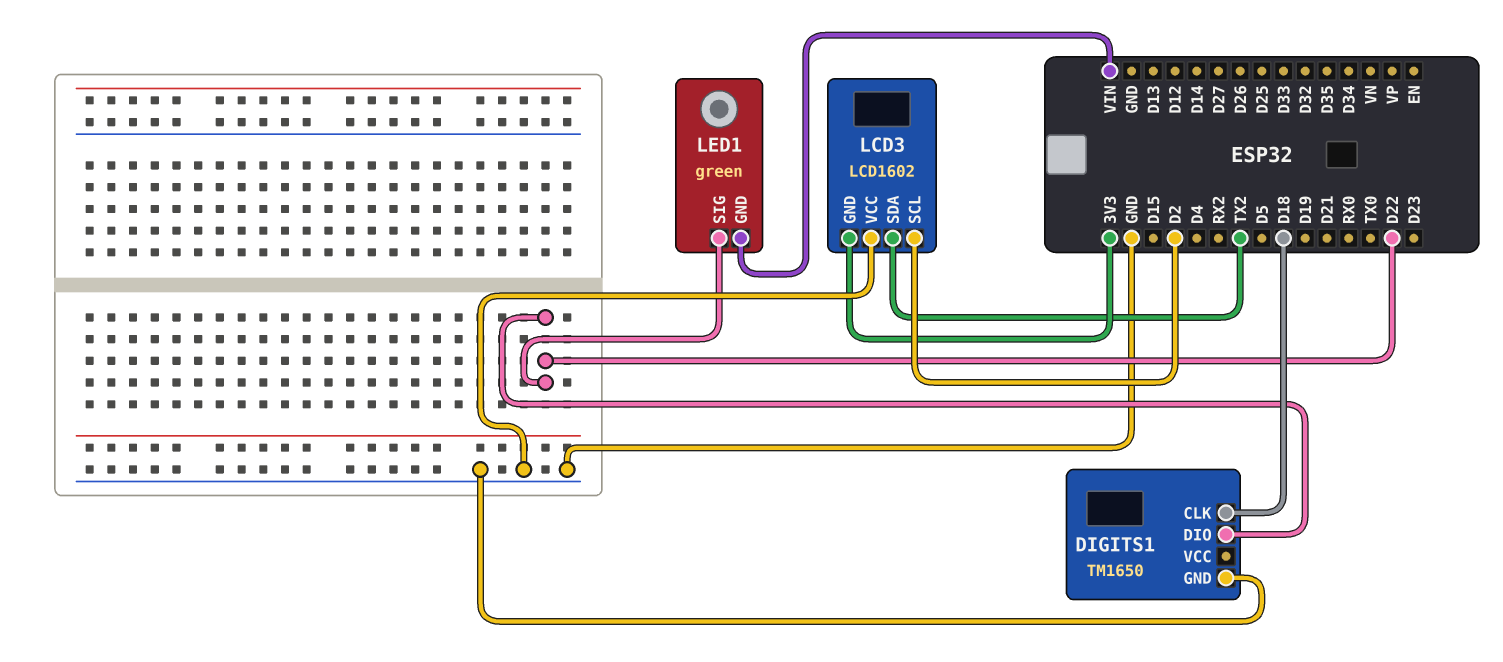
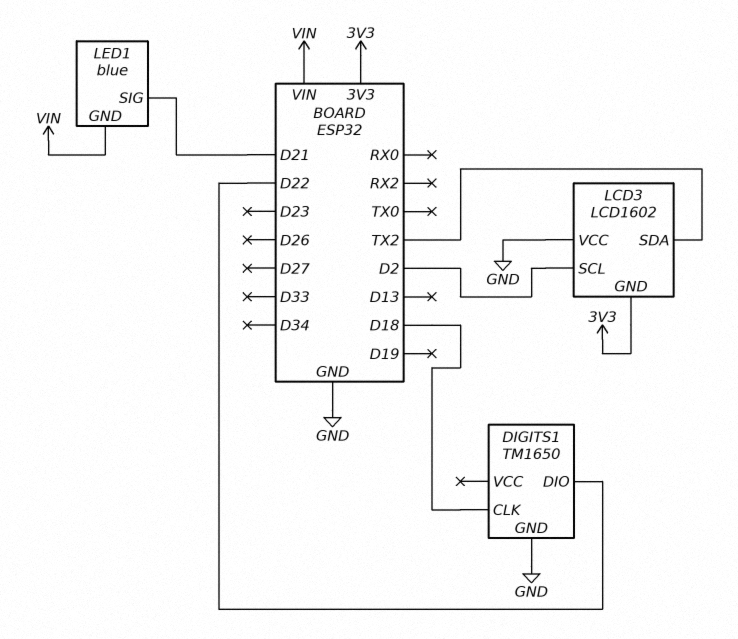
LED1: green -> blue
LED1 pin SIG: D22 -> D21

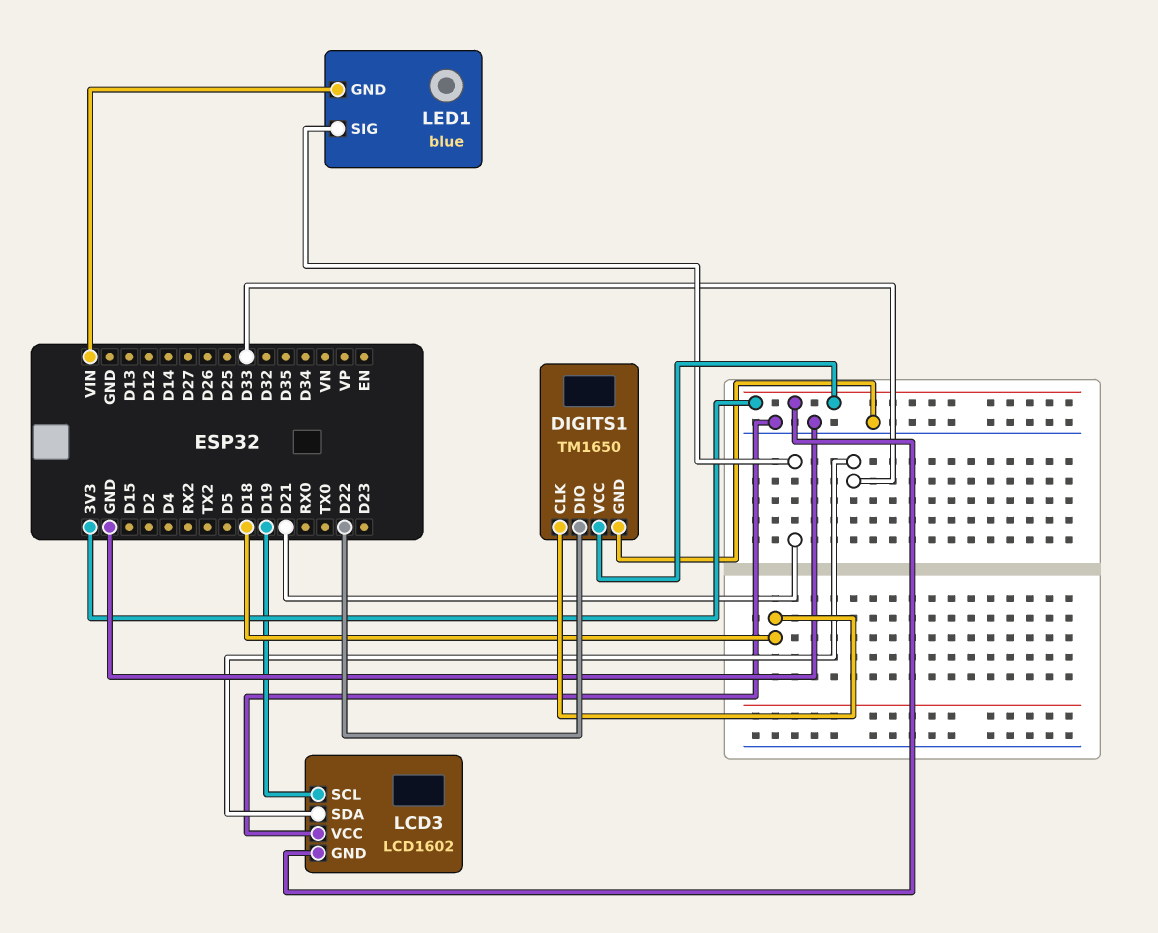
DIGITS1 pin VCC: none -> 3V3
LCD3 pin SCL: D2 -> D19
LCD3 pin SDA: TX2 -> D33

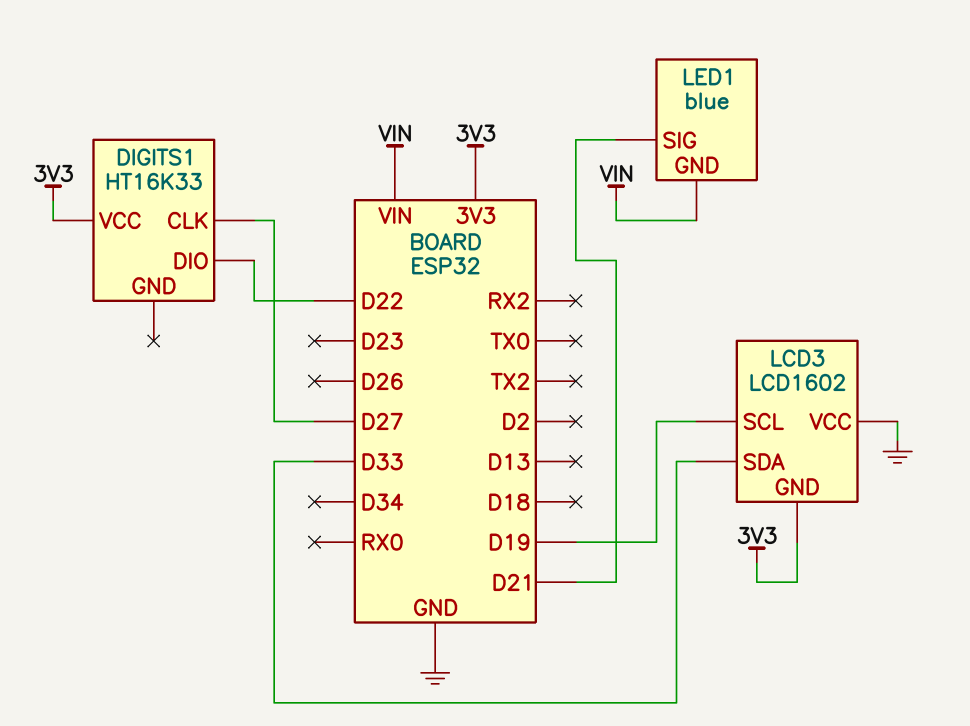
DIGITS1: TM1650 -> HT16K33
DIGITS1 pin CLK: D18 -> D27
DIGITS1 pin GND: GND -> none

